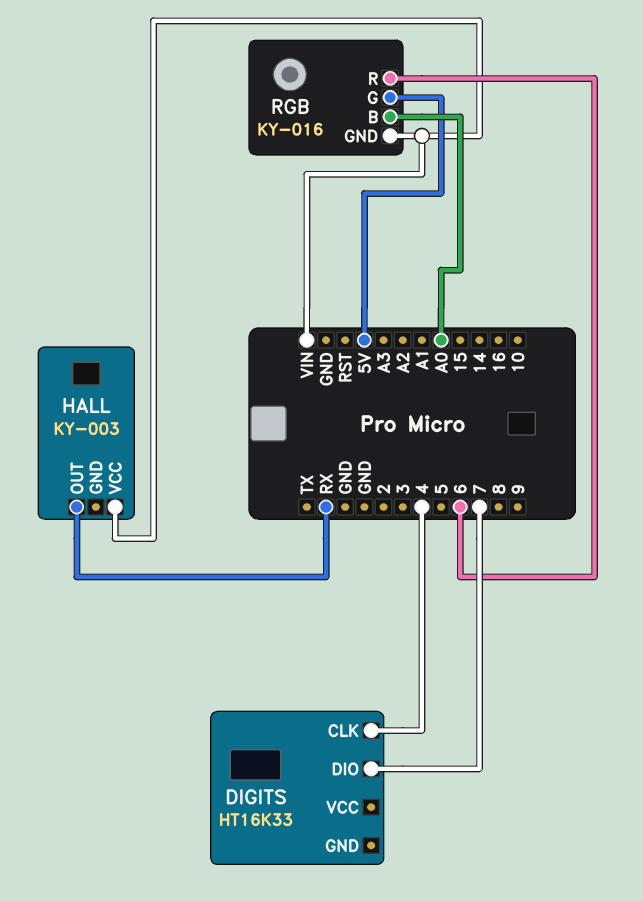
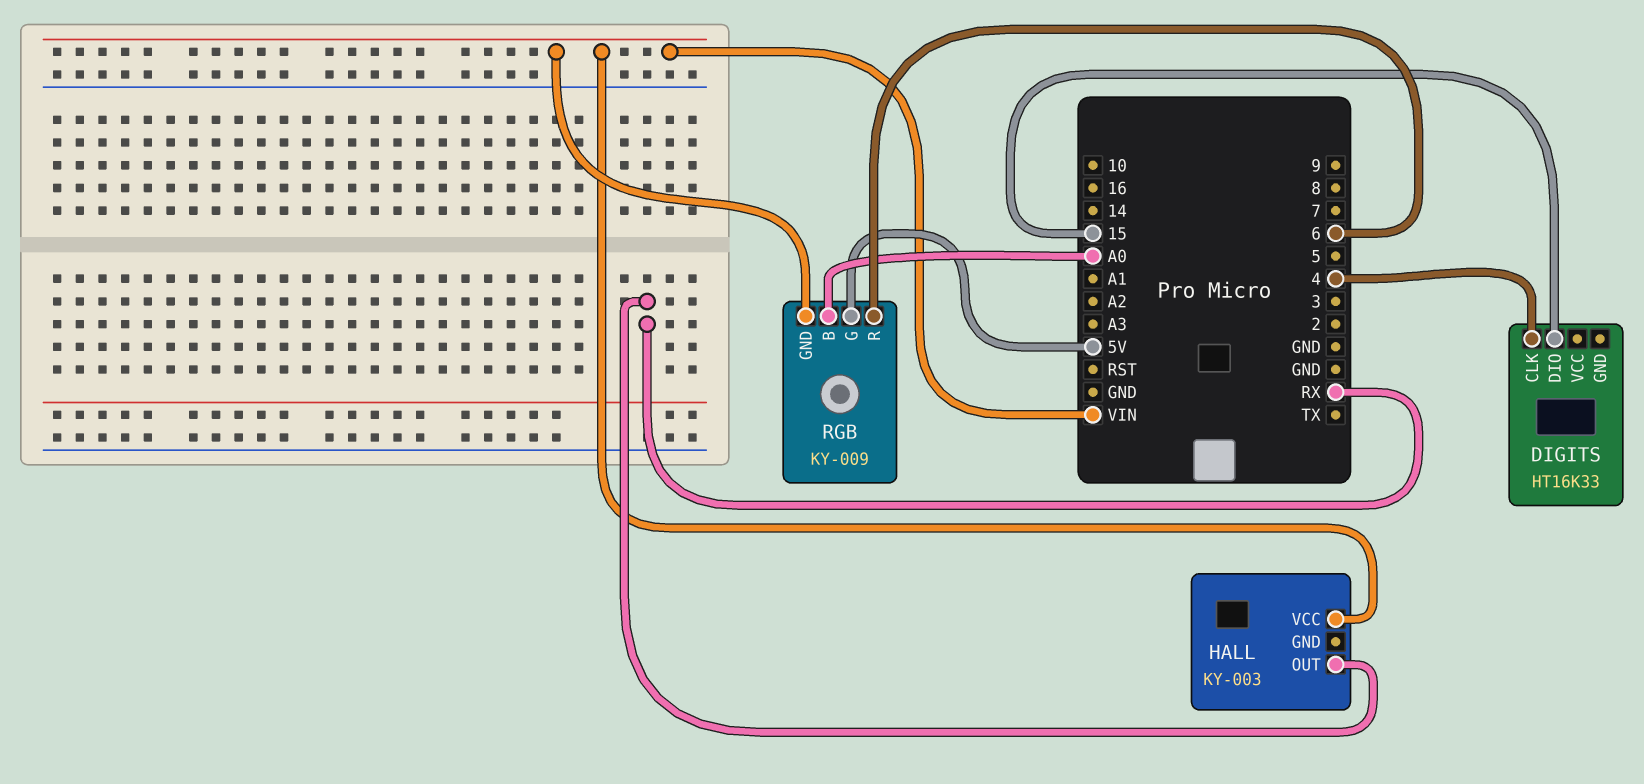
DIGITS pin DIO: 7 -> 15
RGB: KY-016 -> KY-009

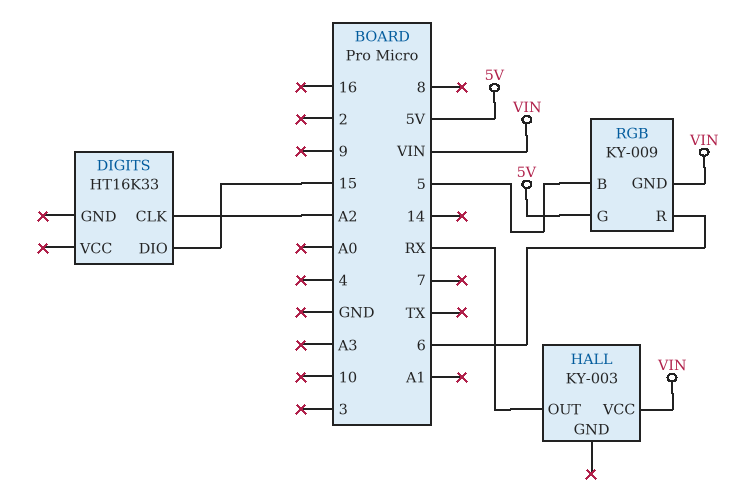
DIGITS pin CLK: 4 -> A2
RGB pin B: A0 -> 5

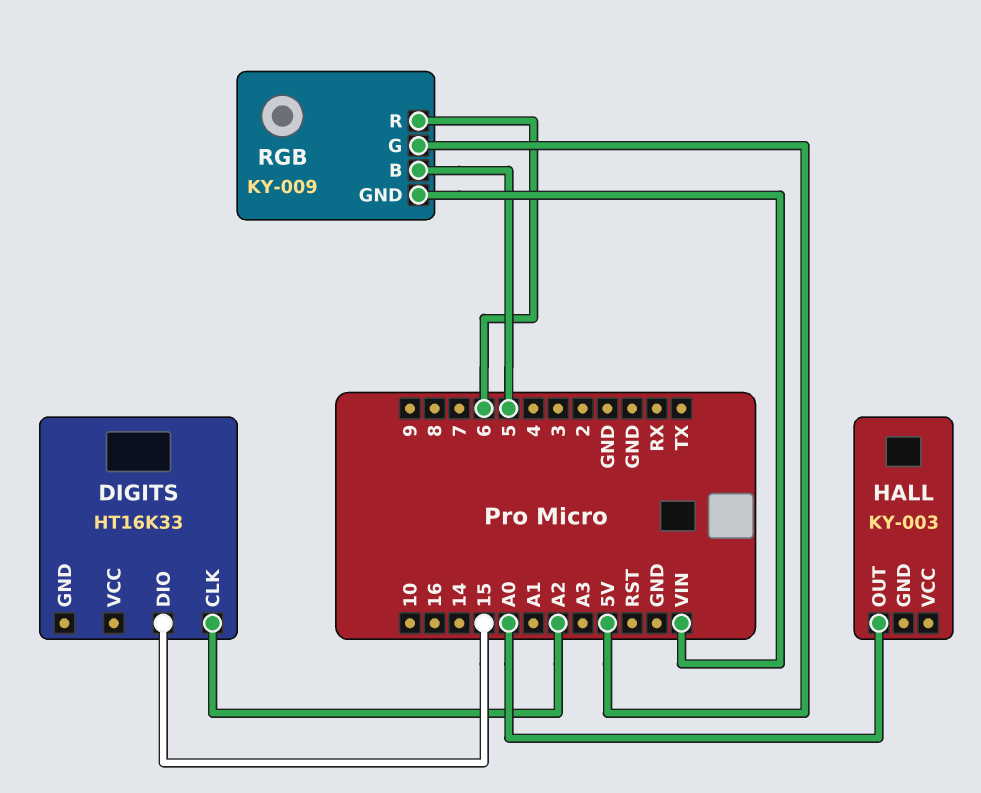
HALL pin OUT: RX -> A0
HALL pin VCC: VIN -> none

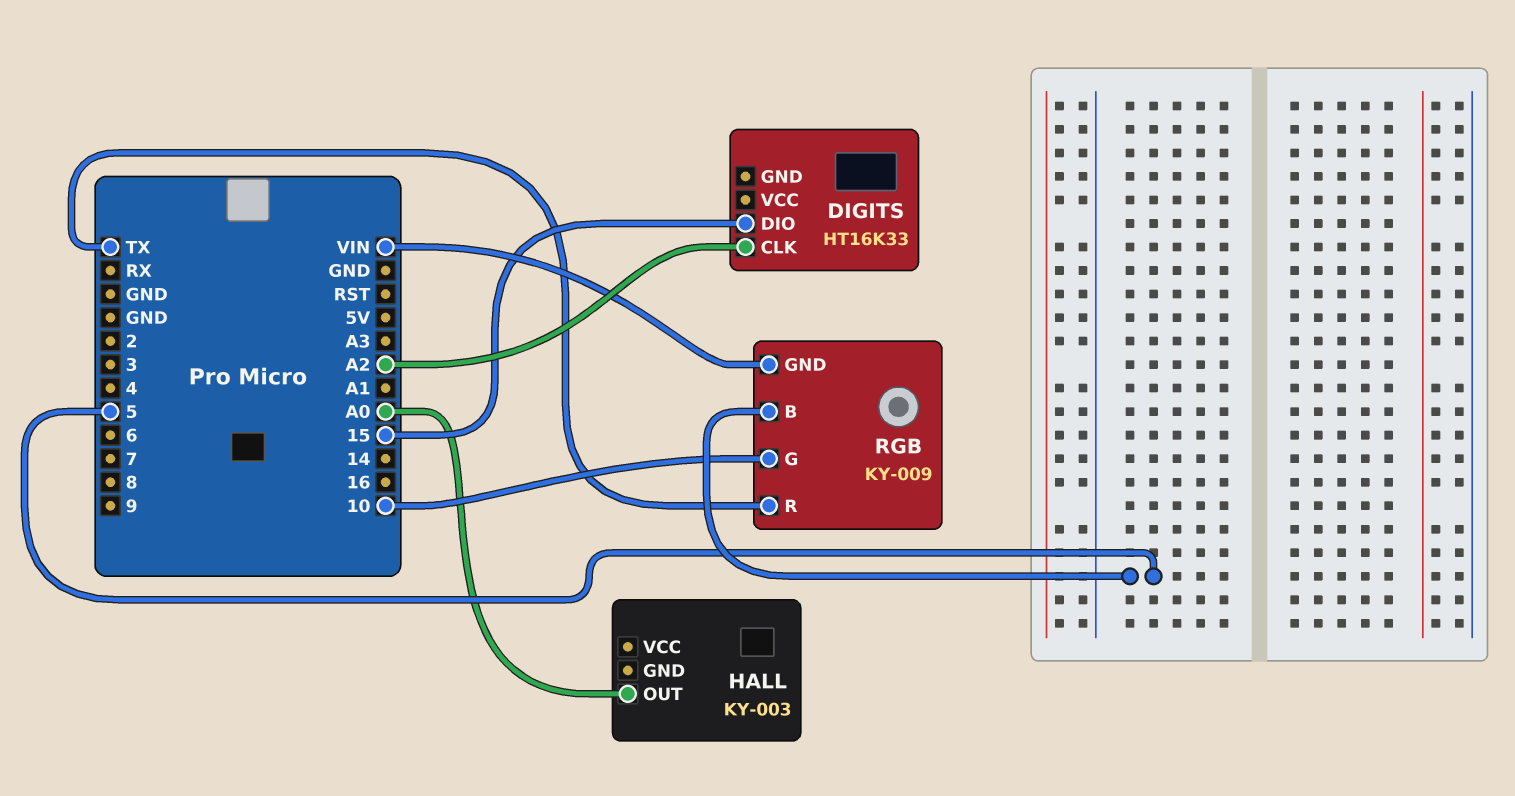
RGB pin G: 5V -> 10
RGB pin R: 6 -> TX

